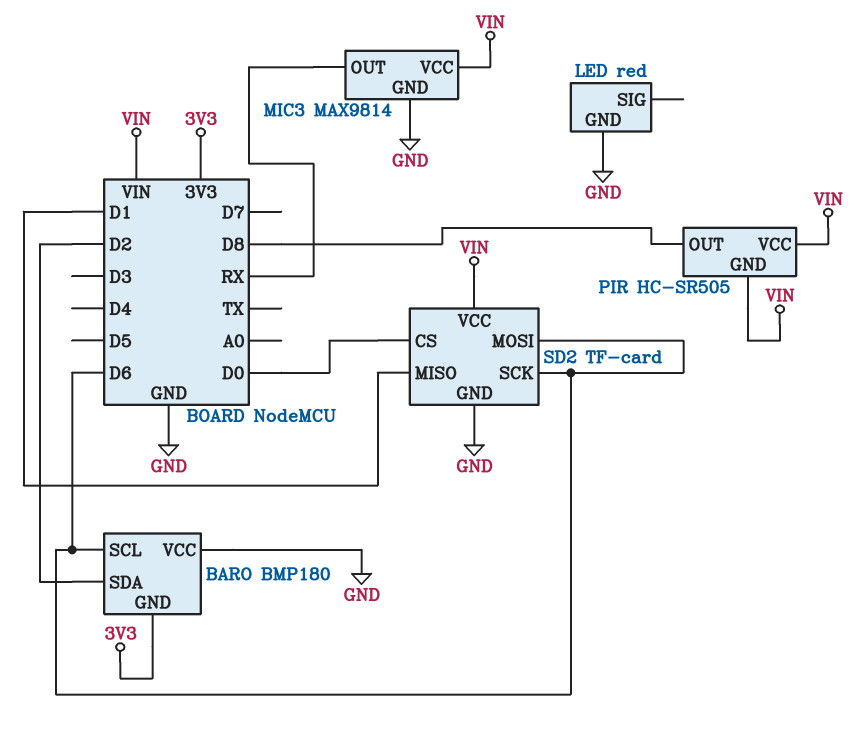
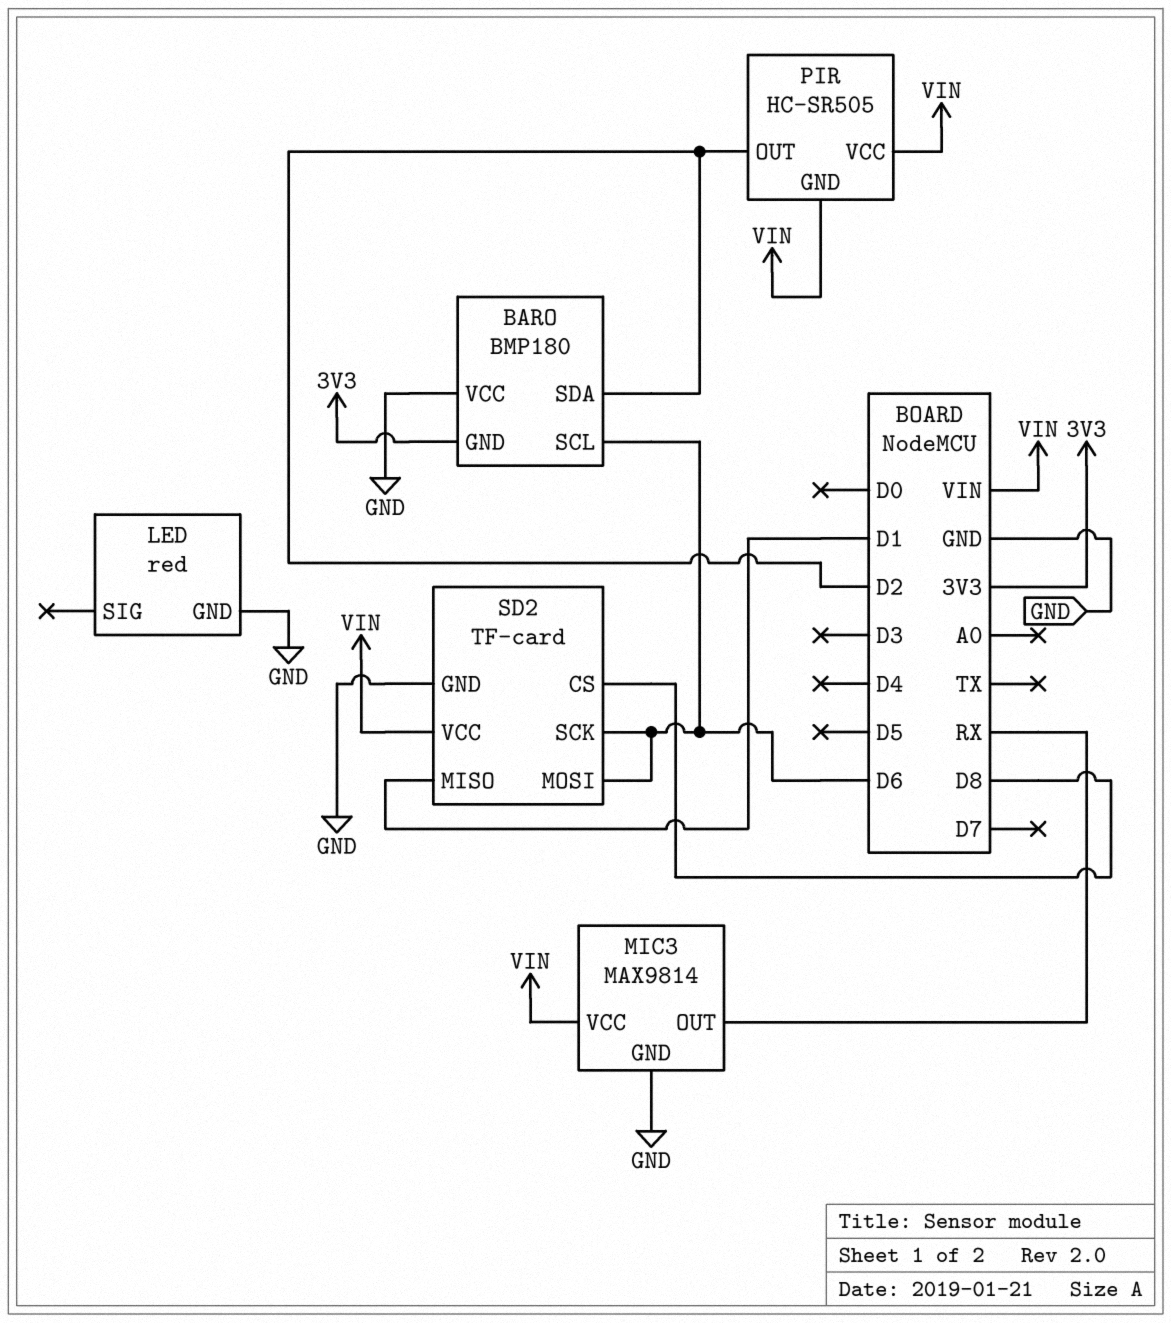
PIR pin OUT: D8 -> D2
SD2 pin CS: D0 -> D8

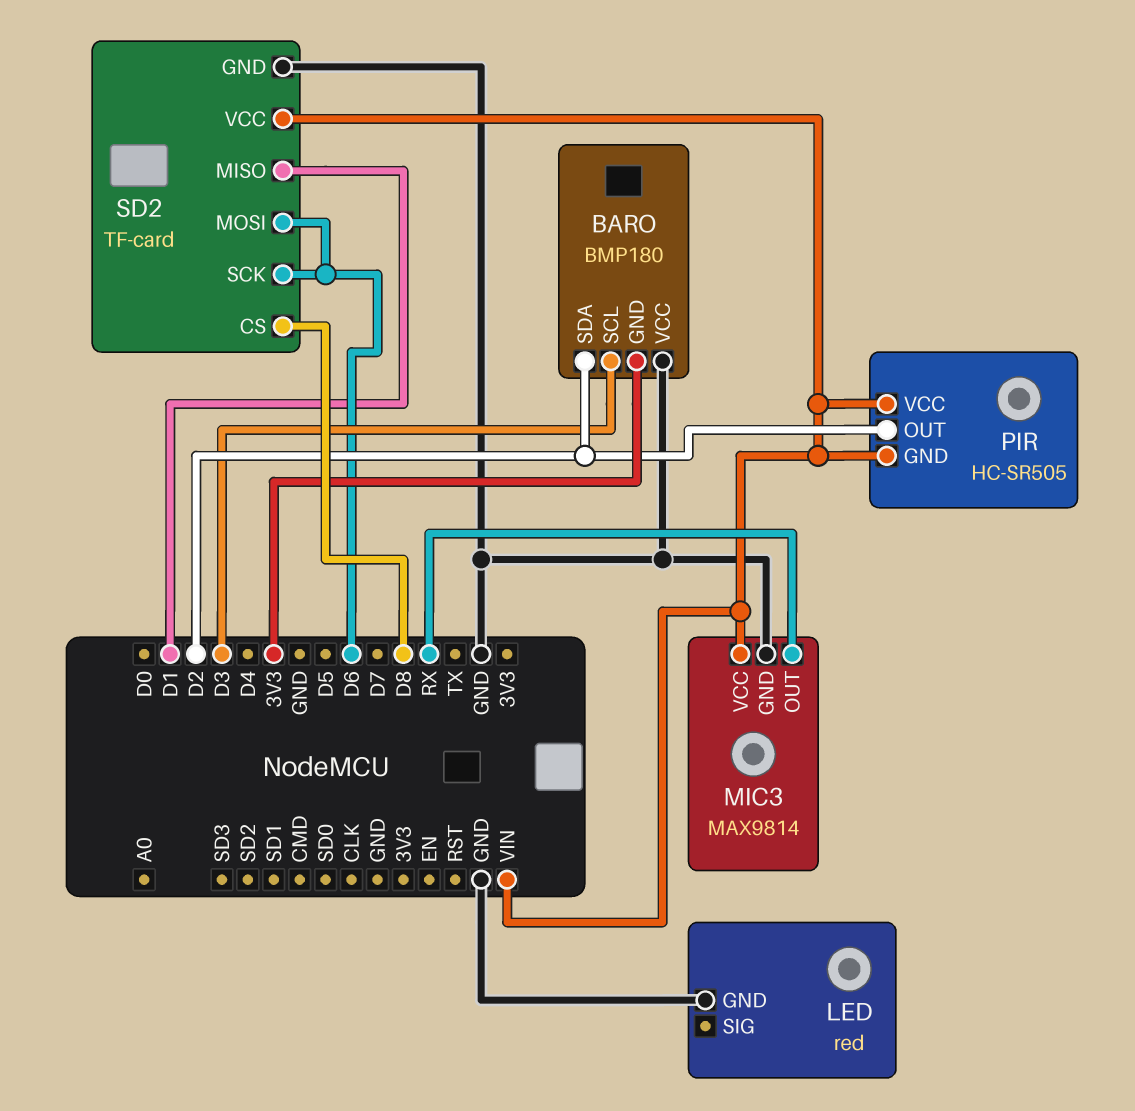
BARO pin SCL: D6 -> D3

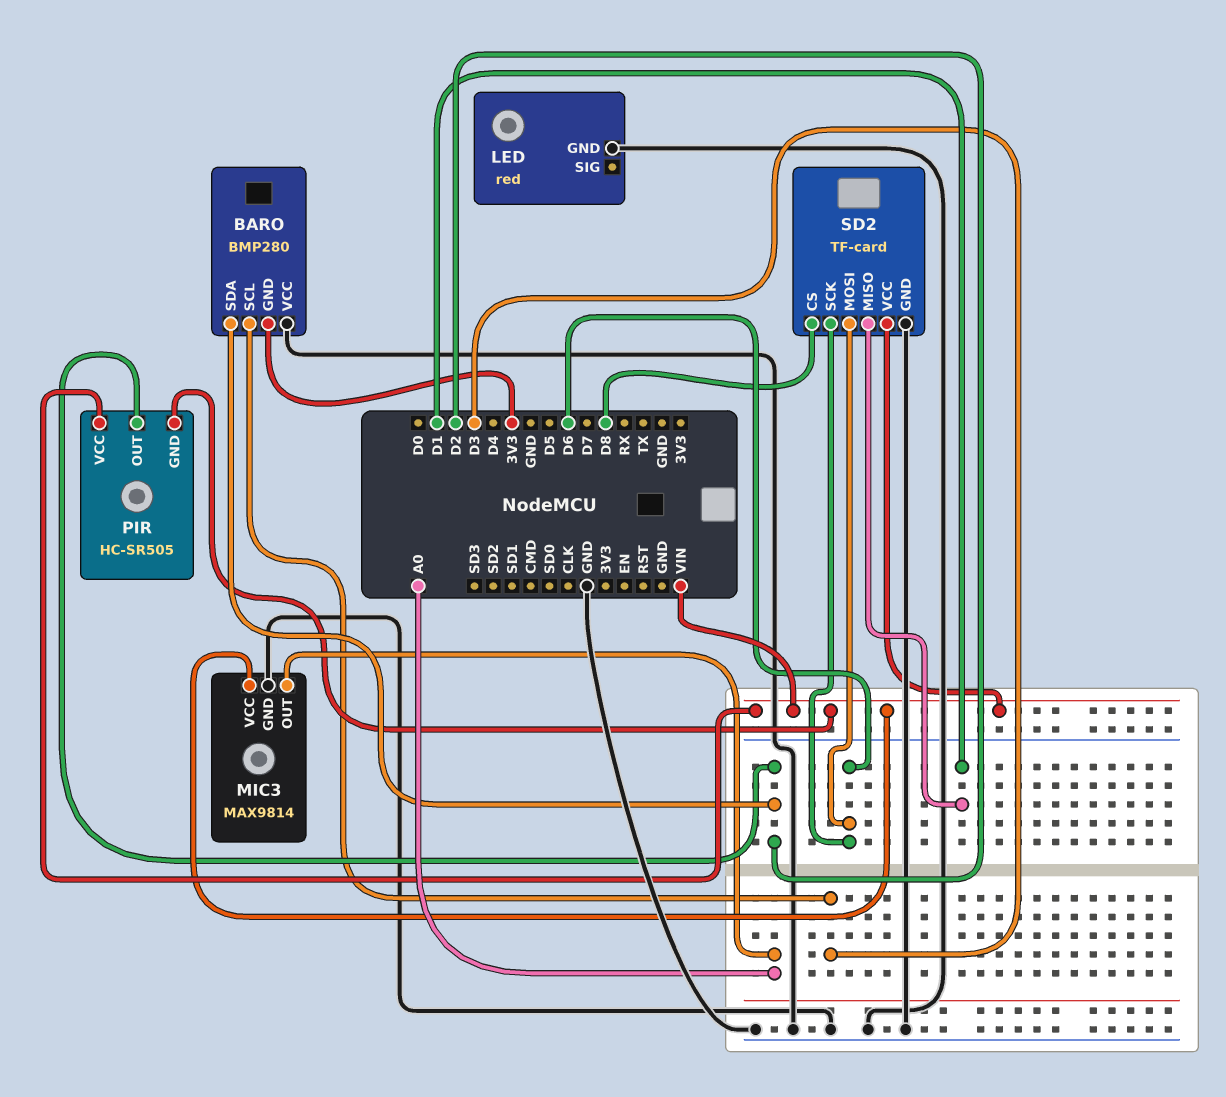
BARO: BMP180 -> BMP280
MIC3 pin OUT: RX -> A0

